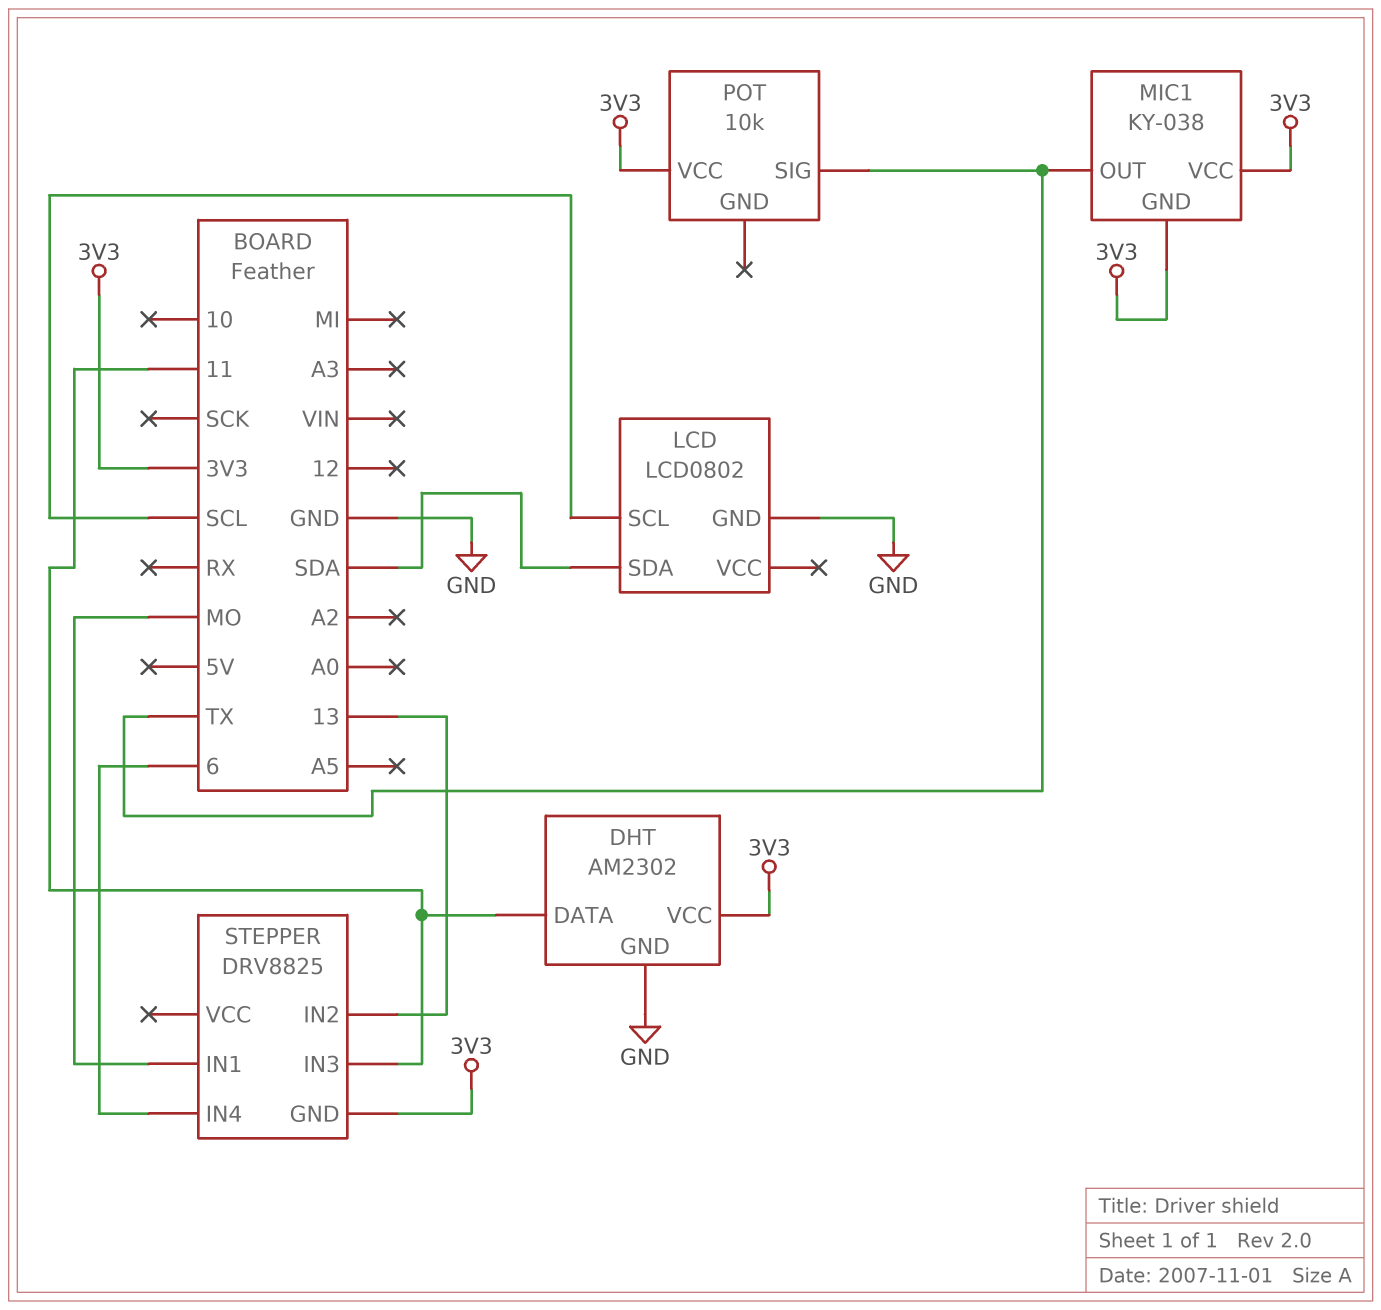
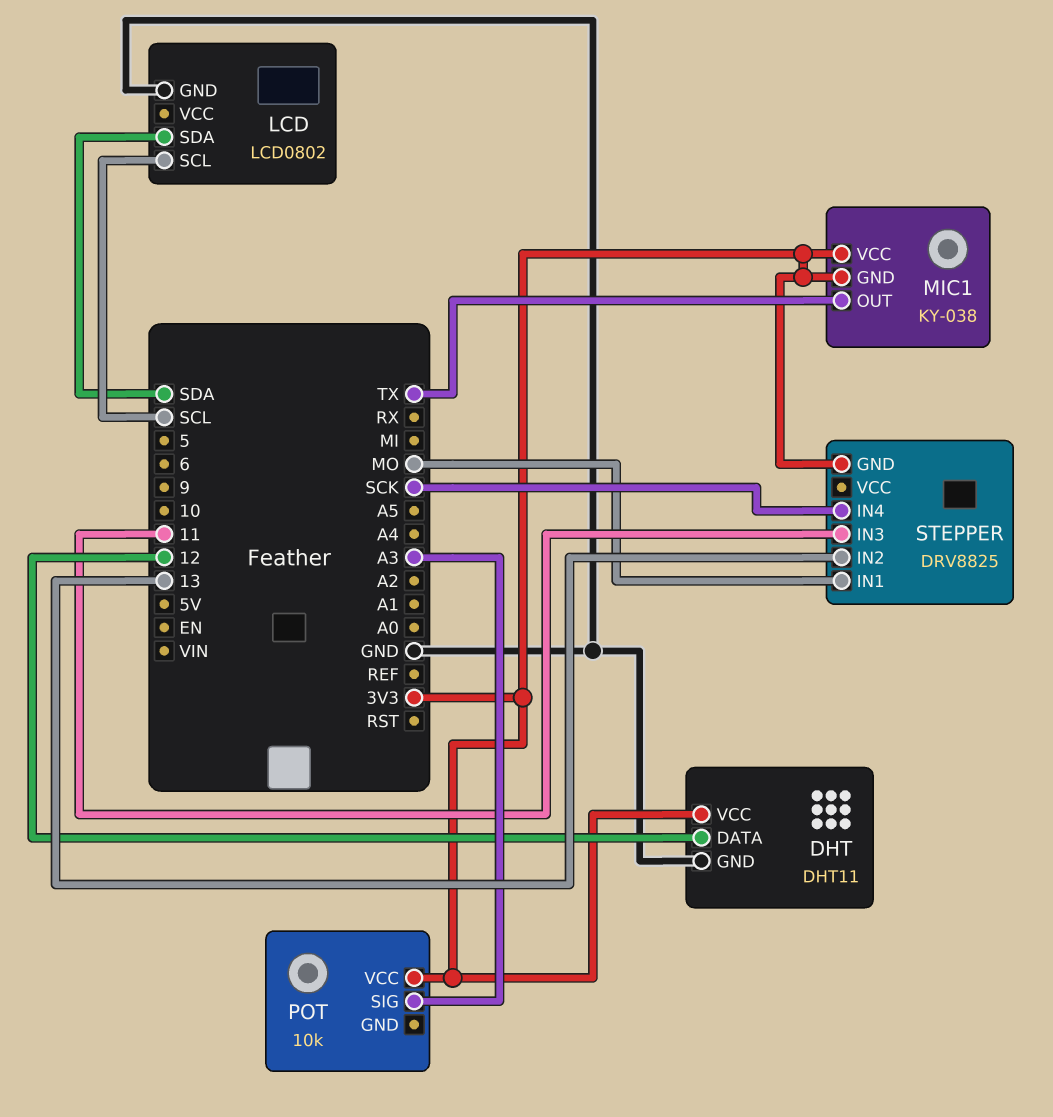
DHT: AM2302 -> DHT11
DHT pin DATA: 11 -> 12
POT pin SIG: TX -> A3
STEPPER pin IN4: 6 -> SCK

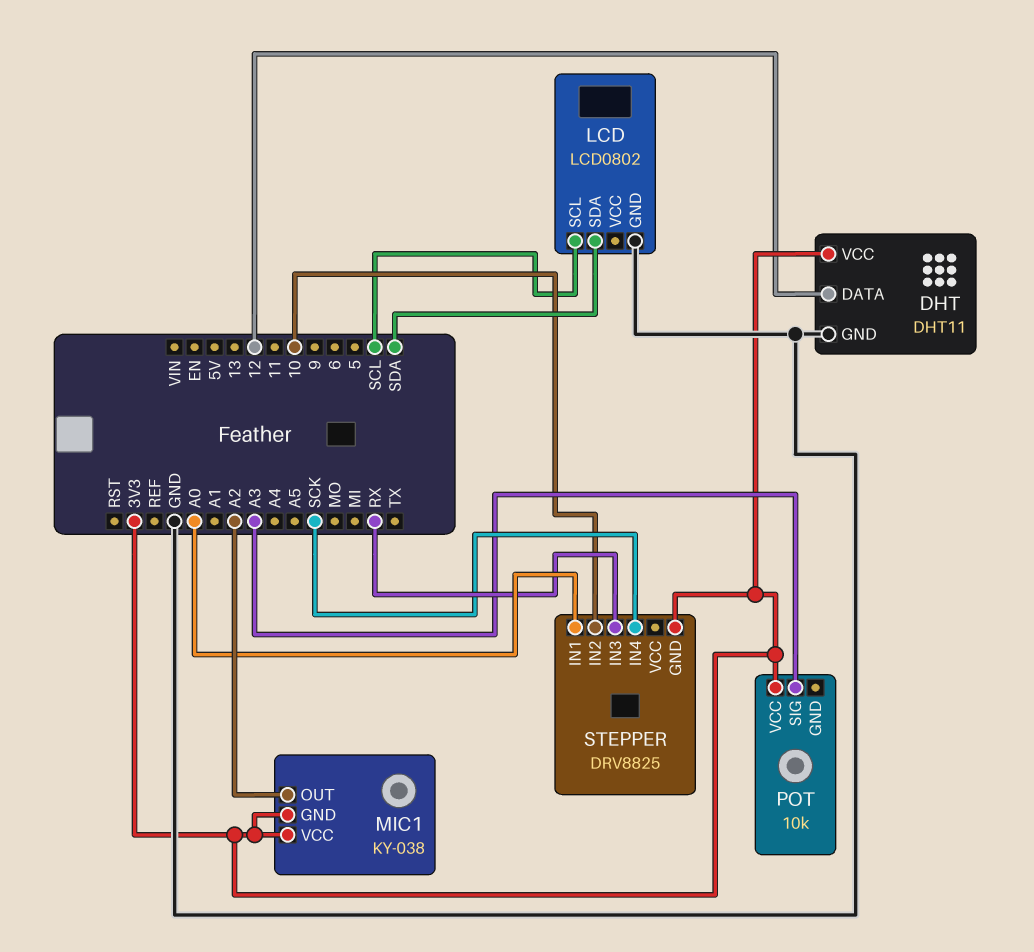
MIC1 pin OUT: TX -> A2
STEPPER pin IN1: MO -> A0
STEPPER pin IN2: 13 -> 10
STEPPER pin IN3: 11 -> RX

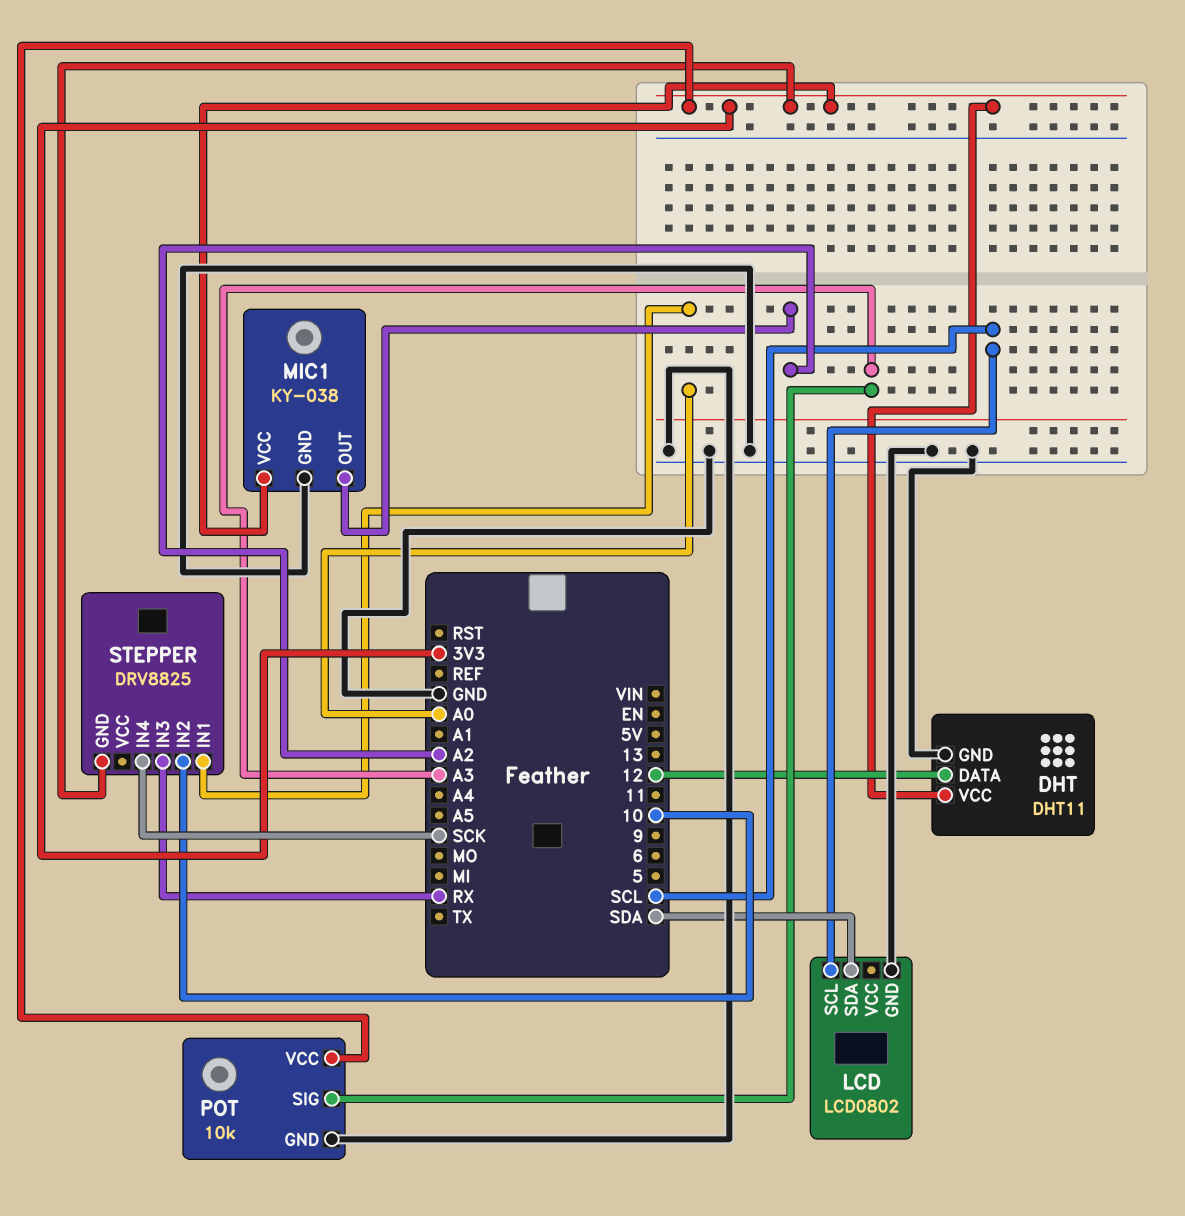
MIC1 pin GND: 3V3 -> GND
POT pin GND: none -> GND

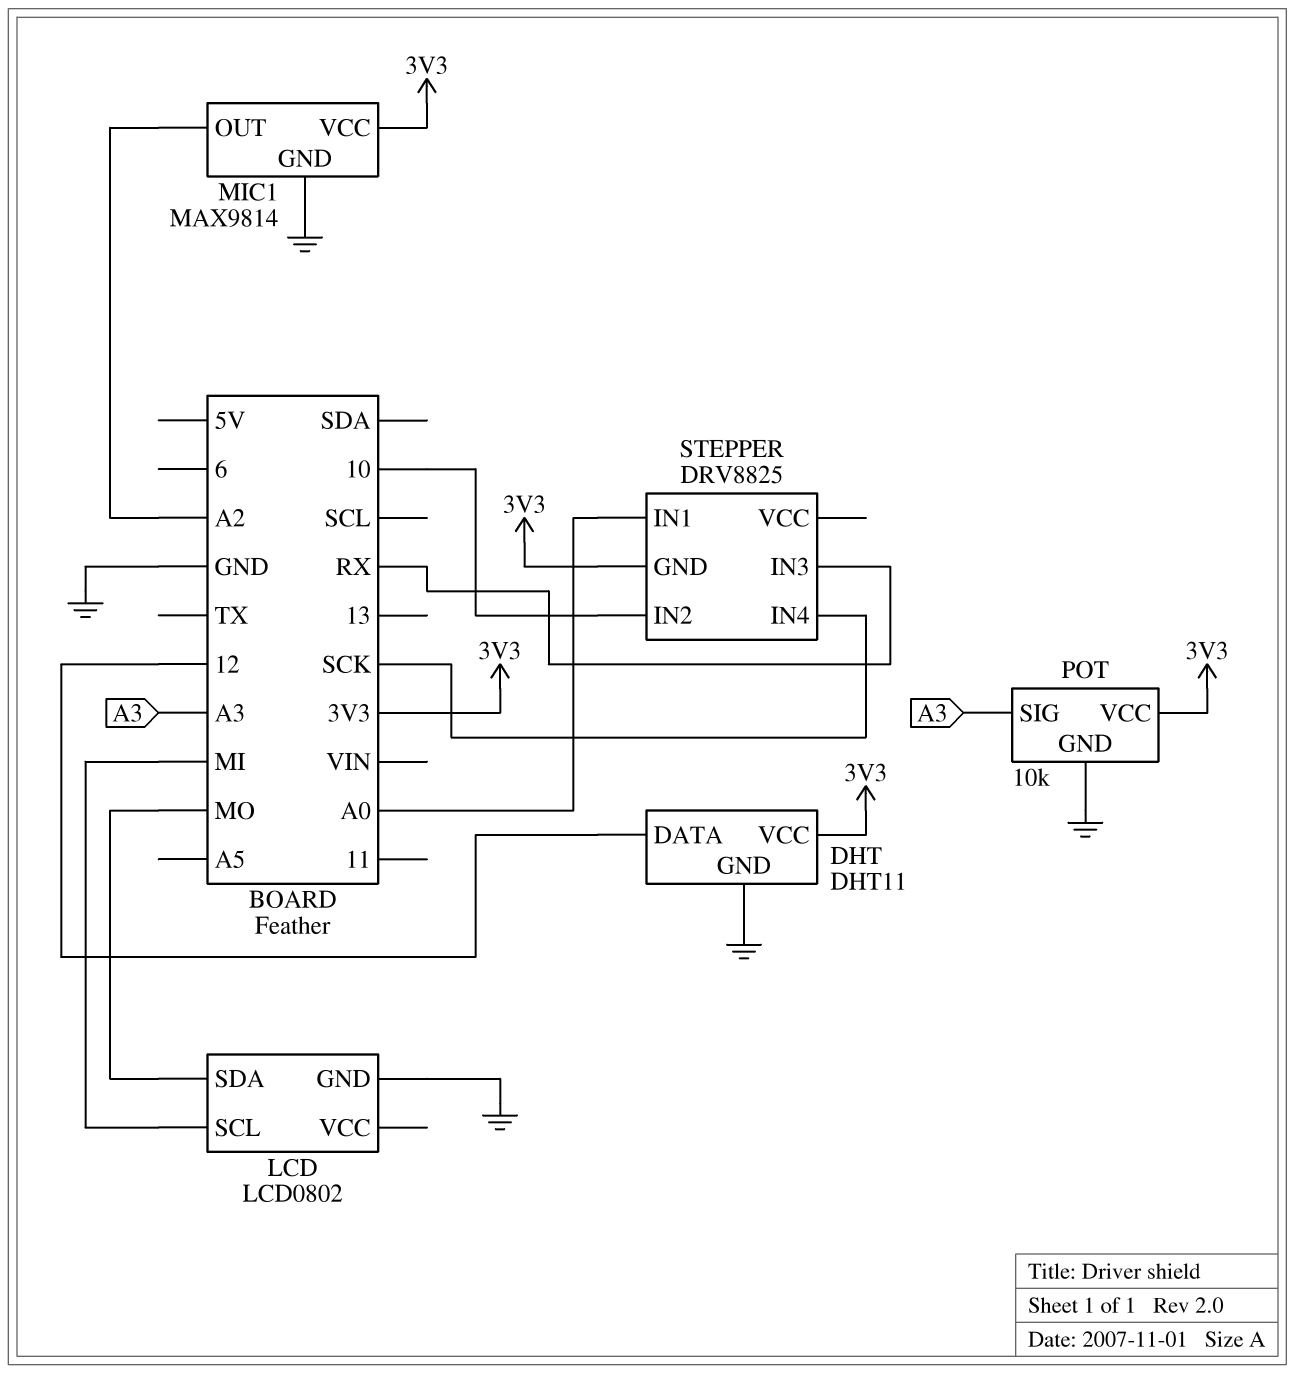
LCD pin SCL: SCL -> MI
LCD pin SDA: SDA -> MO
MIC1: KY-038 -> MAX9814

